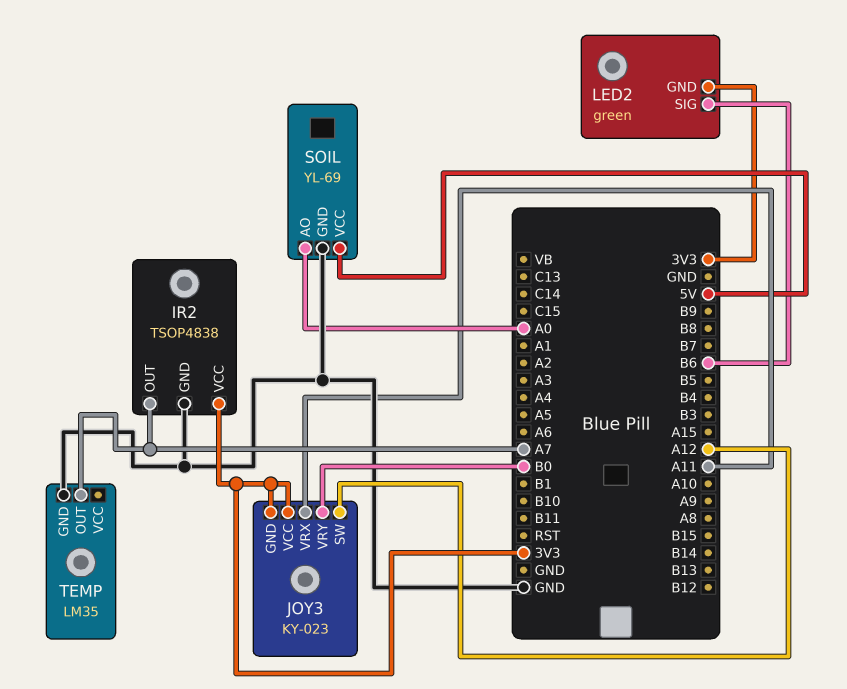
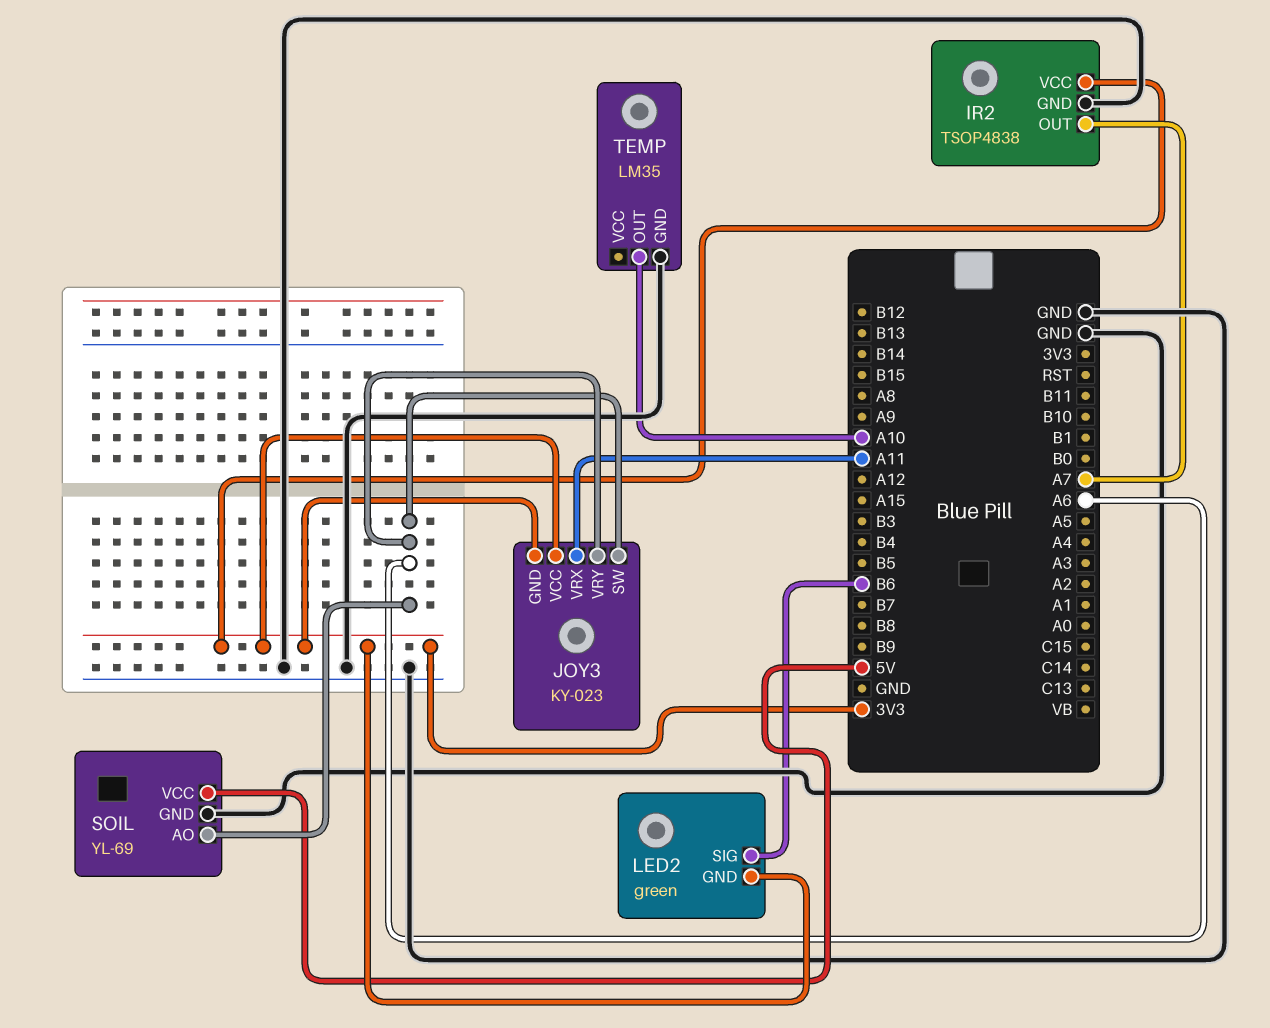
JOY3 pin SW: A12 -> A6
JOY3 pin VRY: B0 -> A6
SOIL pin AO: A0 -> A6
TEMP pin OUT: A7 -> A10

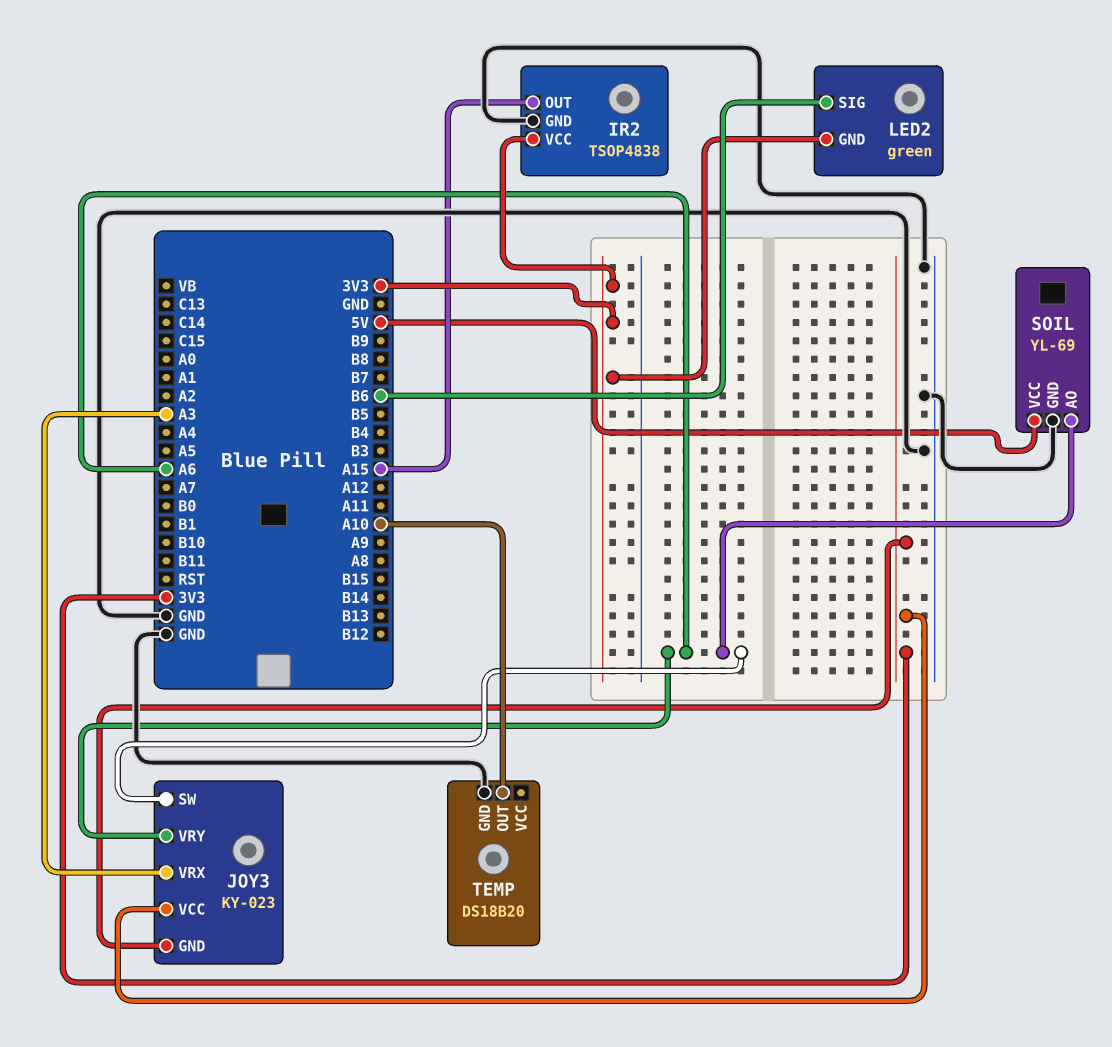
IR2 pin OUT: A7 -> A15
JOY3 pin VRX: A11 -> A3
TEMP: LM35 -> DS18B20

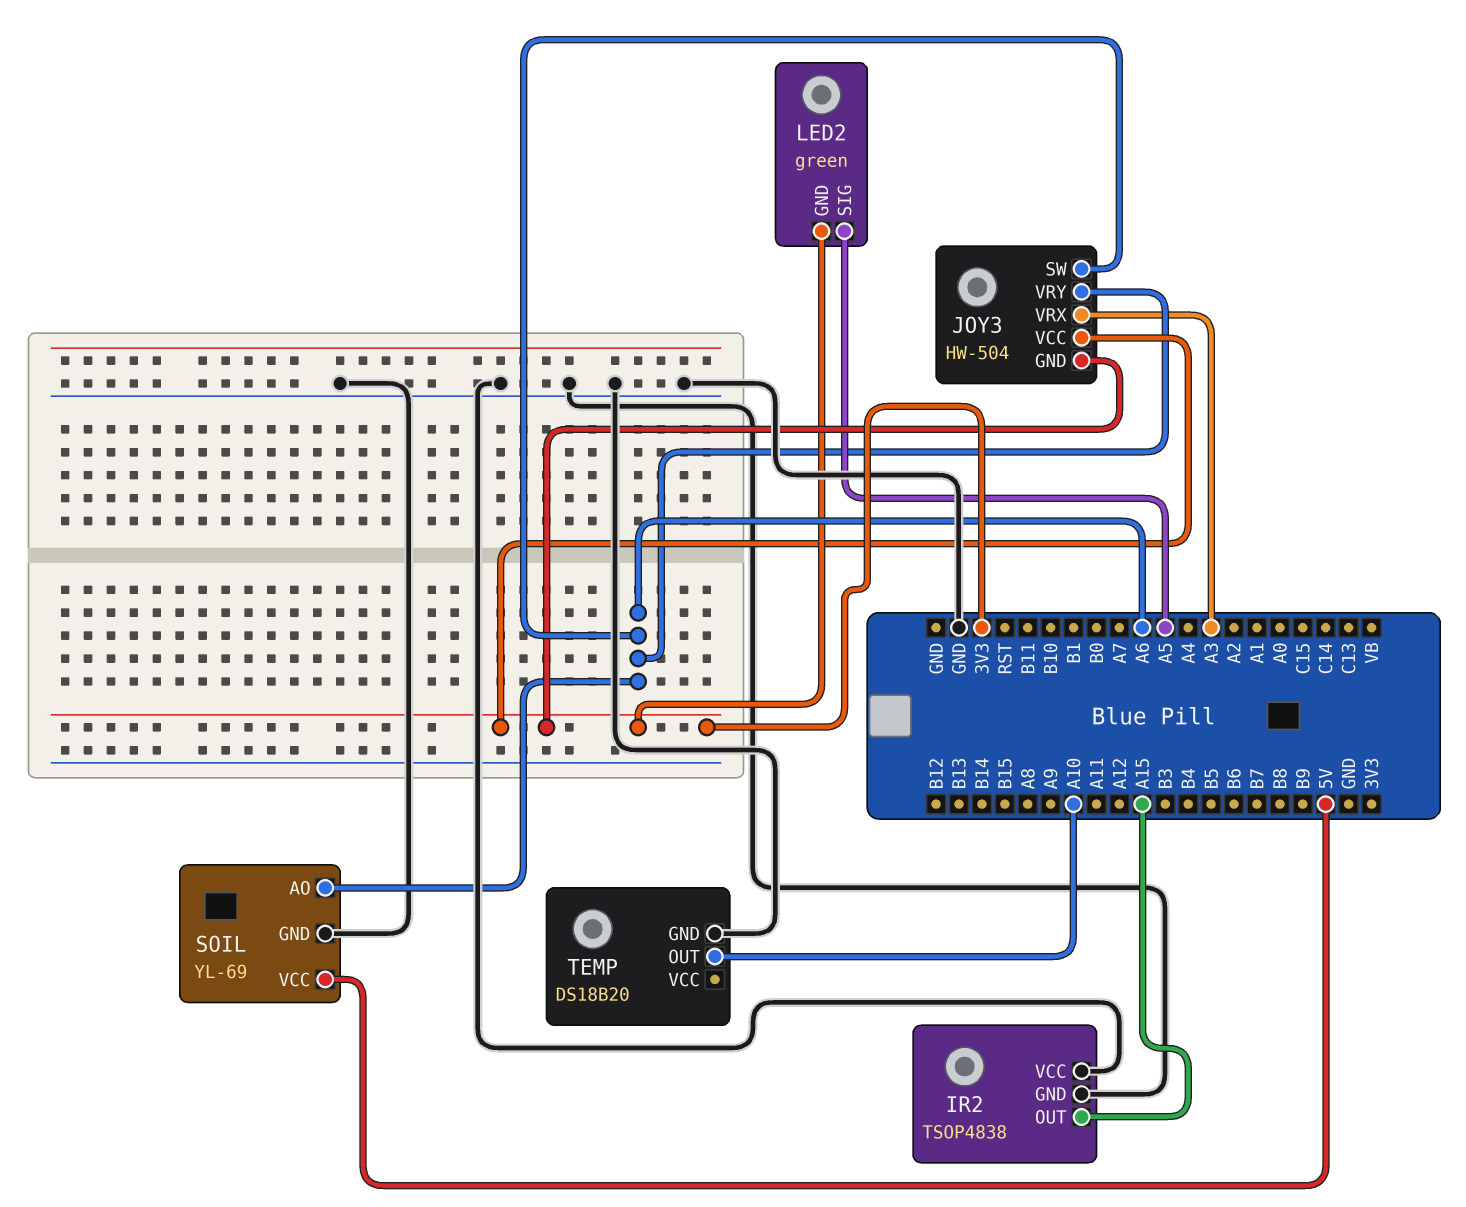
IR2 pin VCC: 3V3 -> GND
JOY3: KY-023 -> HW-504
LED2 pin SIG: B6 -> A5

